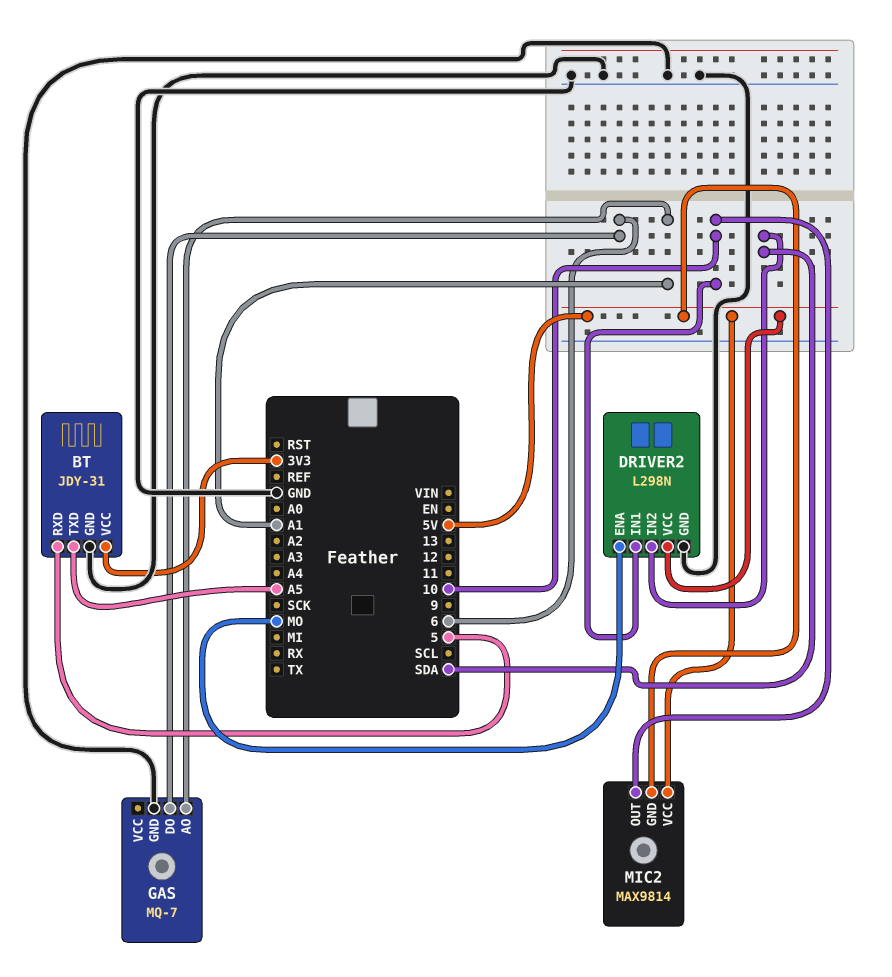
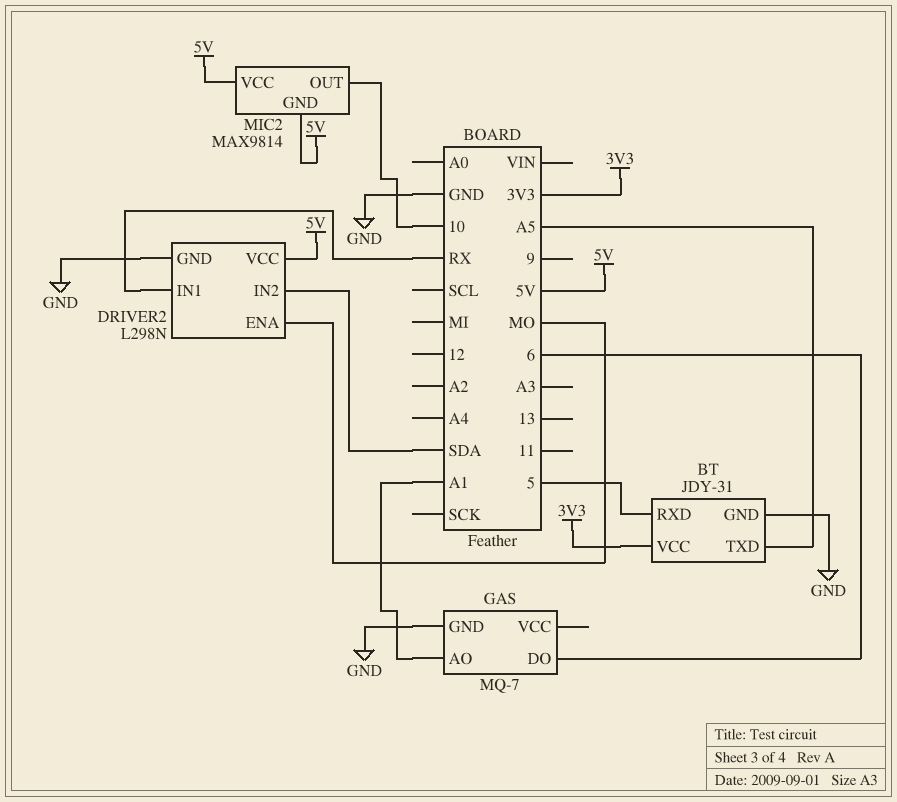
DRIVER2 pin IN1: 10 -> RX

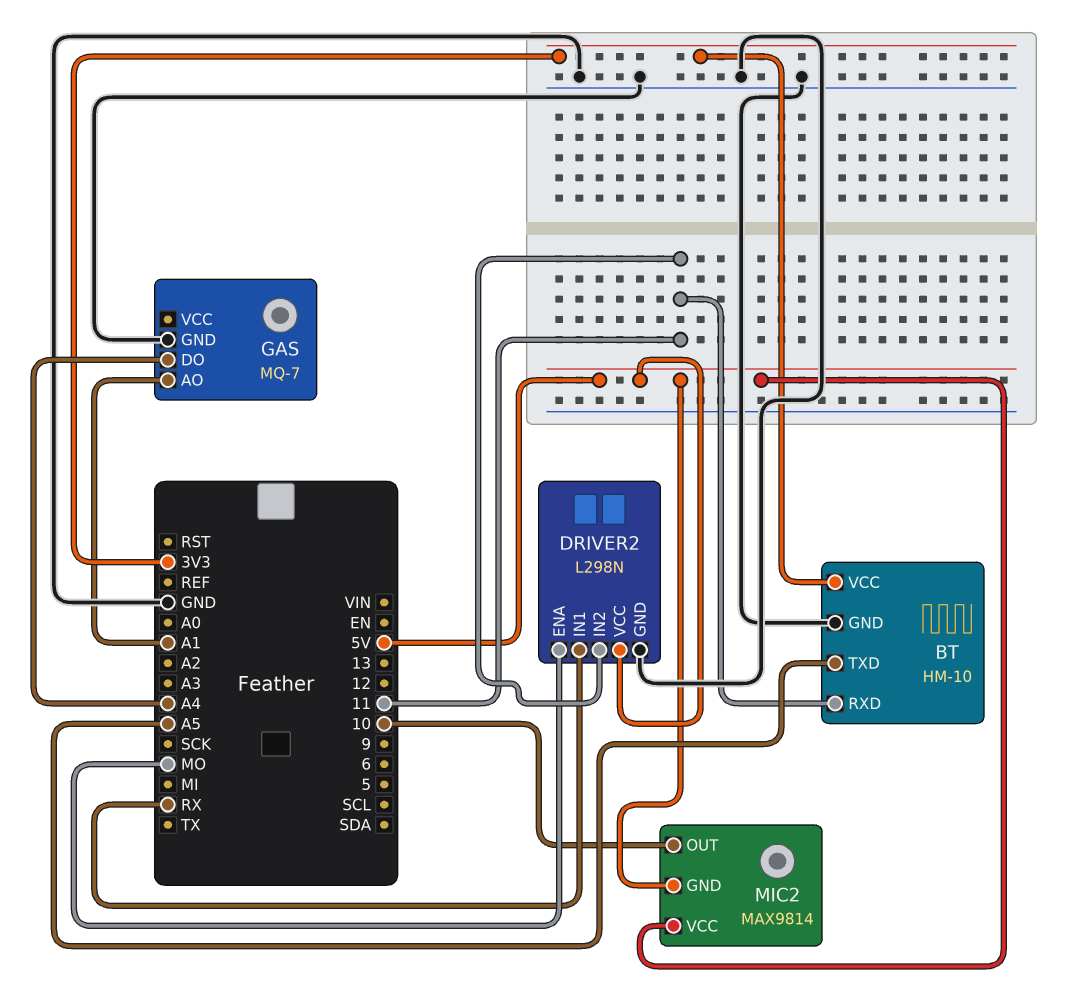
BT: JDY-31 -> HM-10
BT pin RXD: 5 -> 11
DRIVER2 pin IN2: SDA -> 11
GAS pin DO: 6 -> A4

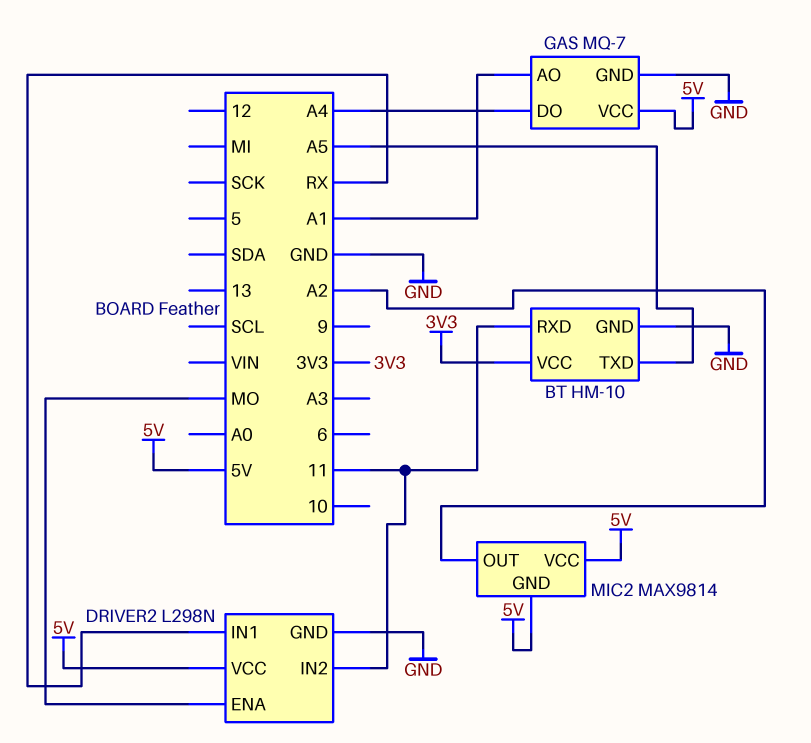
GAS pin VCC: none -> 5V
MIC2 pin OUT: 10 -> A2

